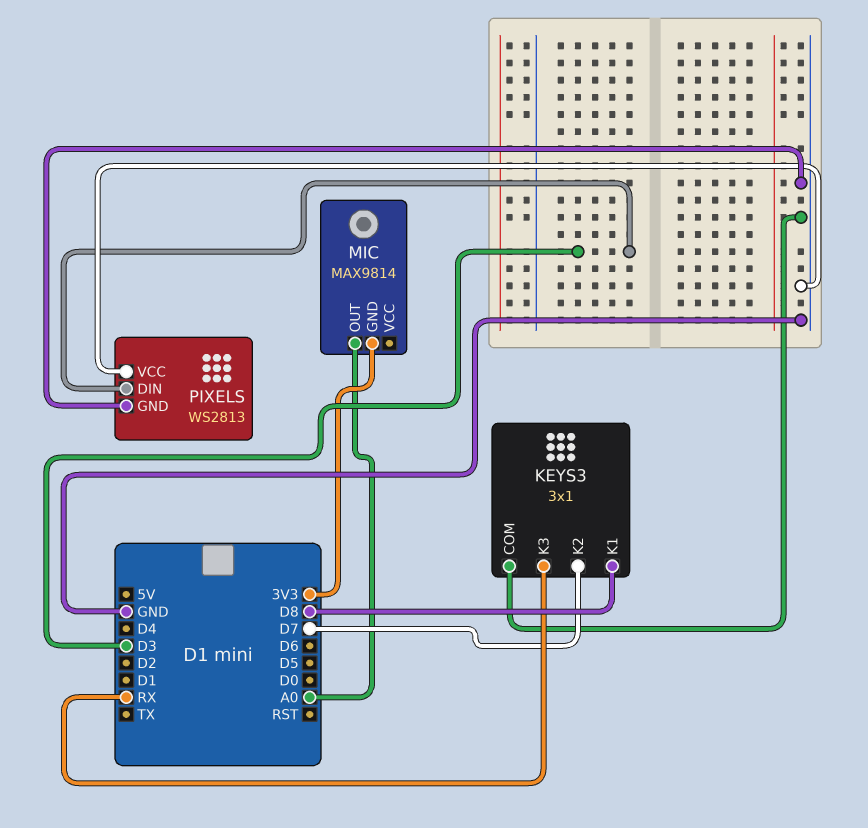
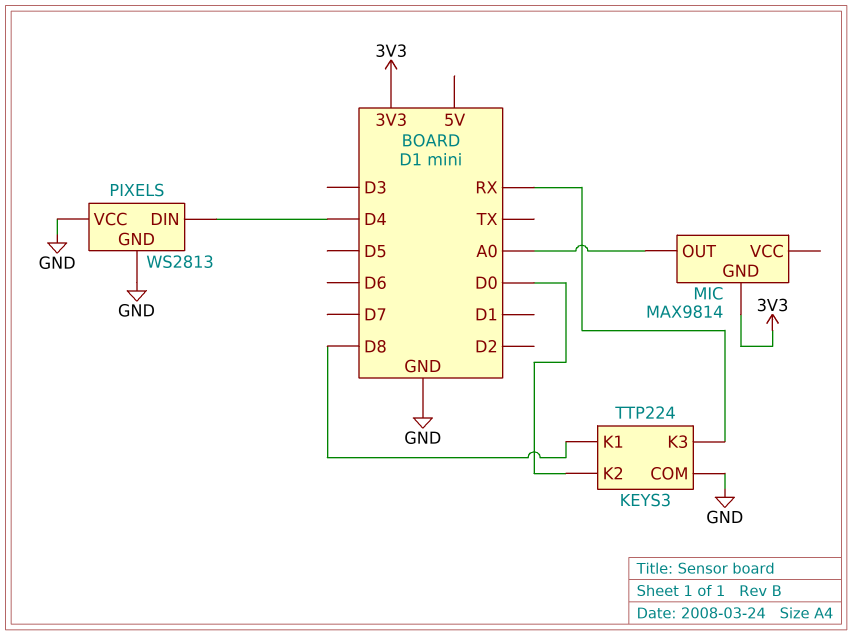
KEYS3: 3x1 -> TTP224
KEYS3 pin K2: D7 -> D0
PIXELS pin DIN: D3 -> D4

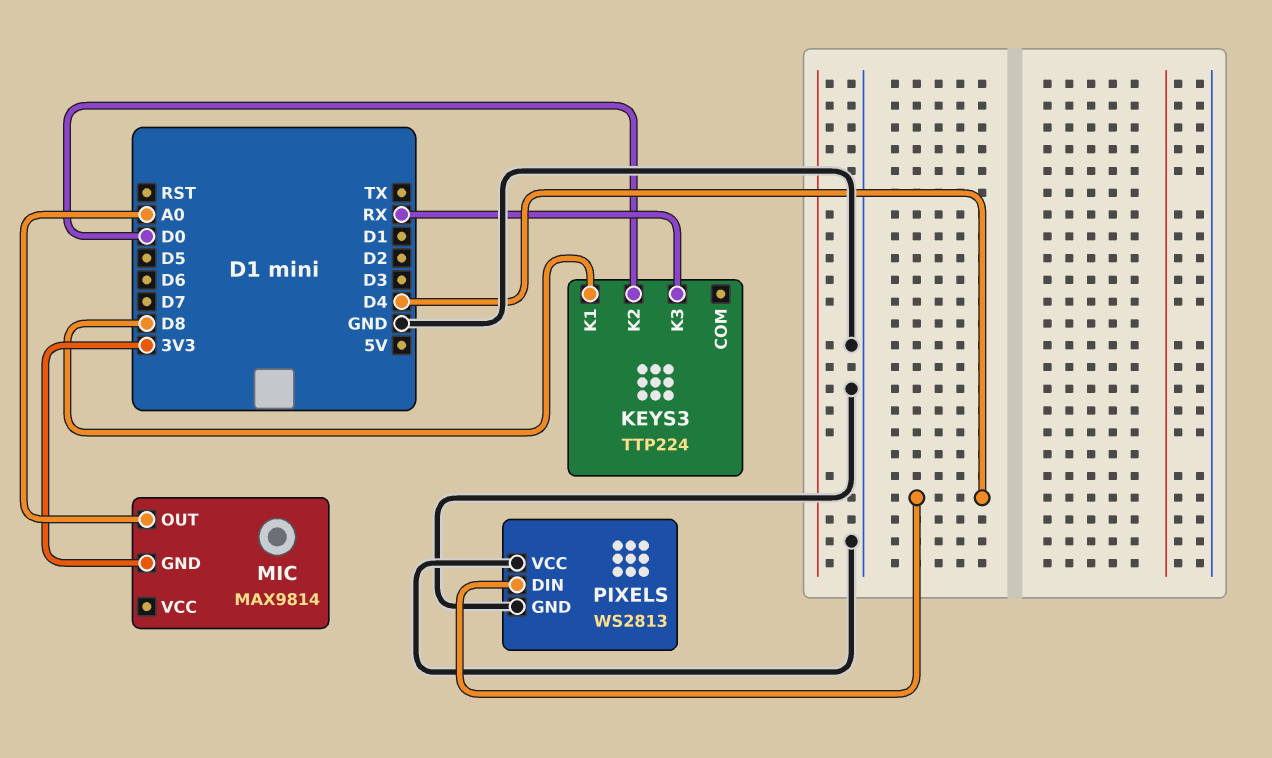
KEYS3 pin COM: GND -> none

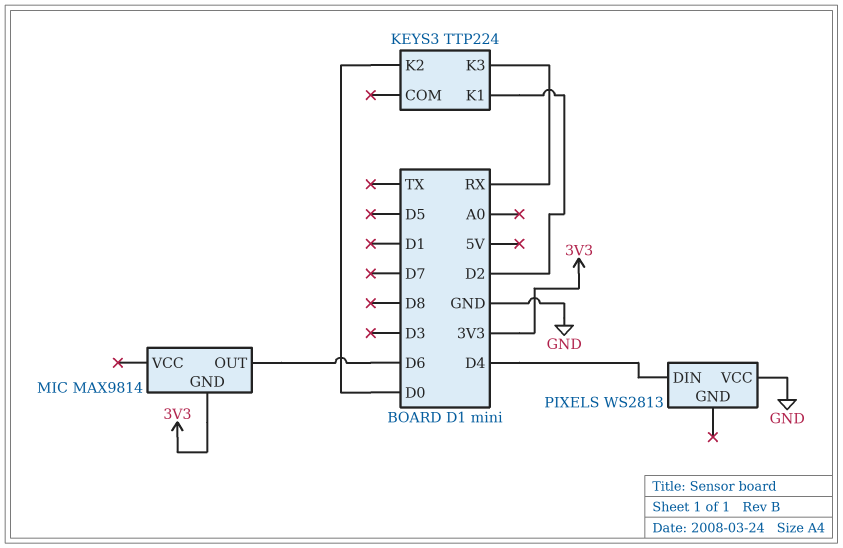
KEYS3 pin K1: D8 -> D2
MIC pin OUT: A0 -> D6
PIXELS pin GND: GND -> none

